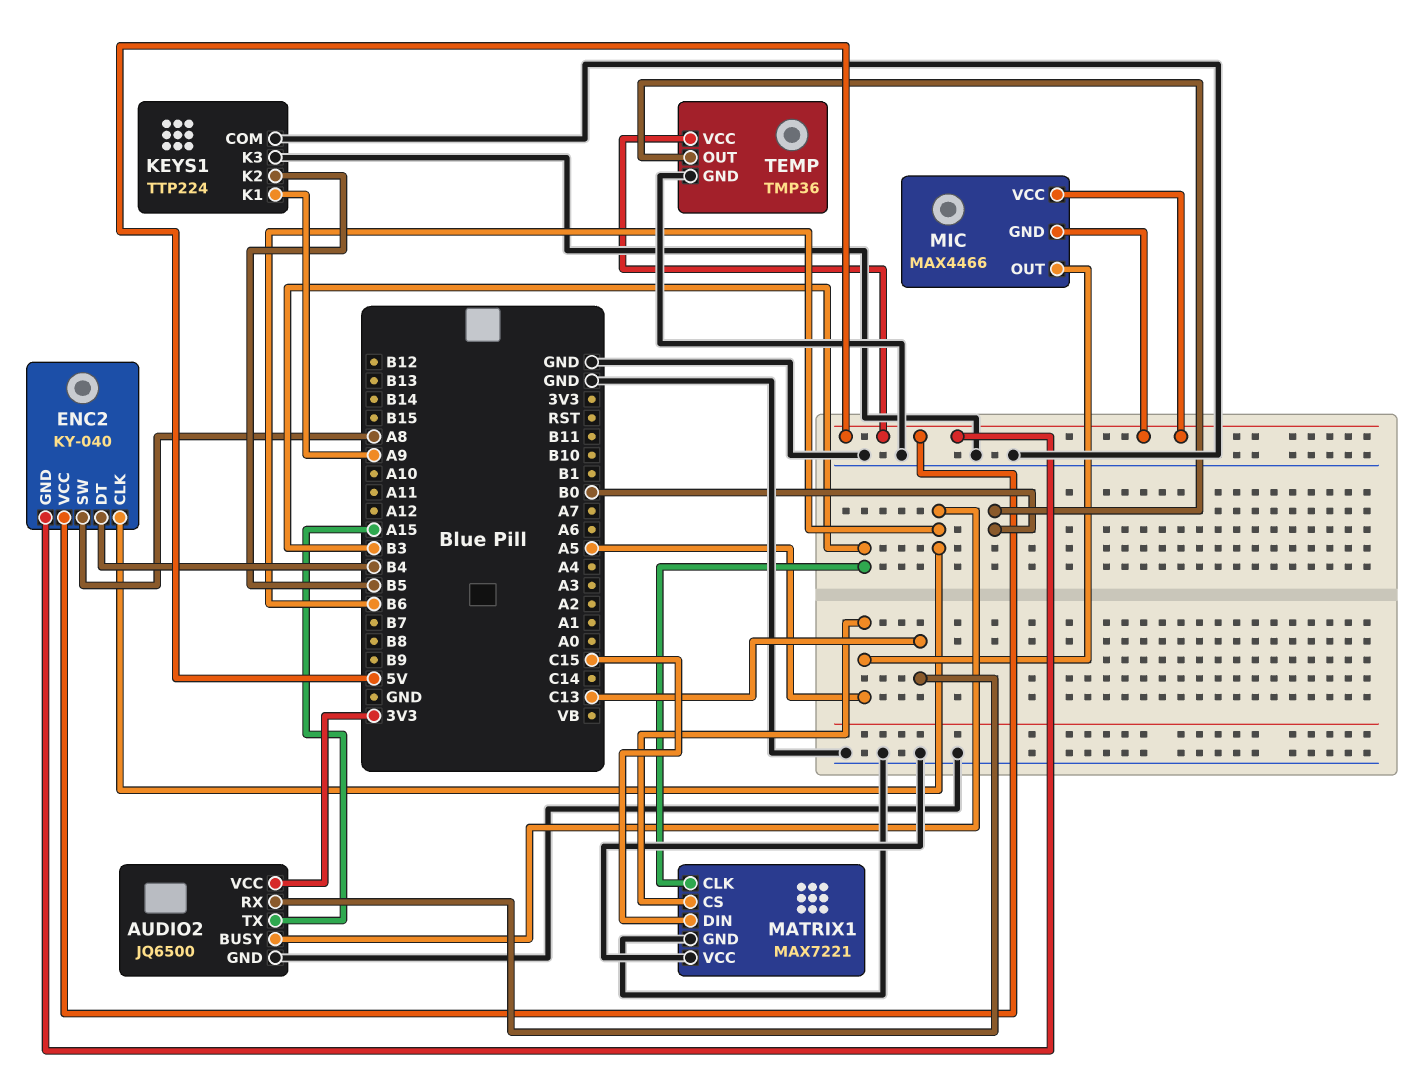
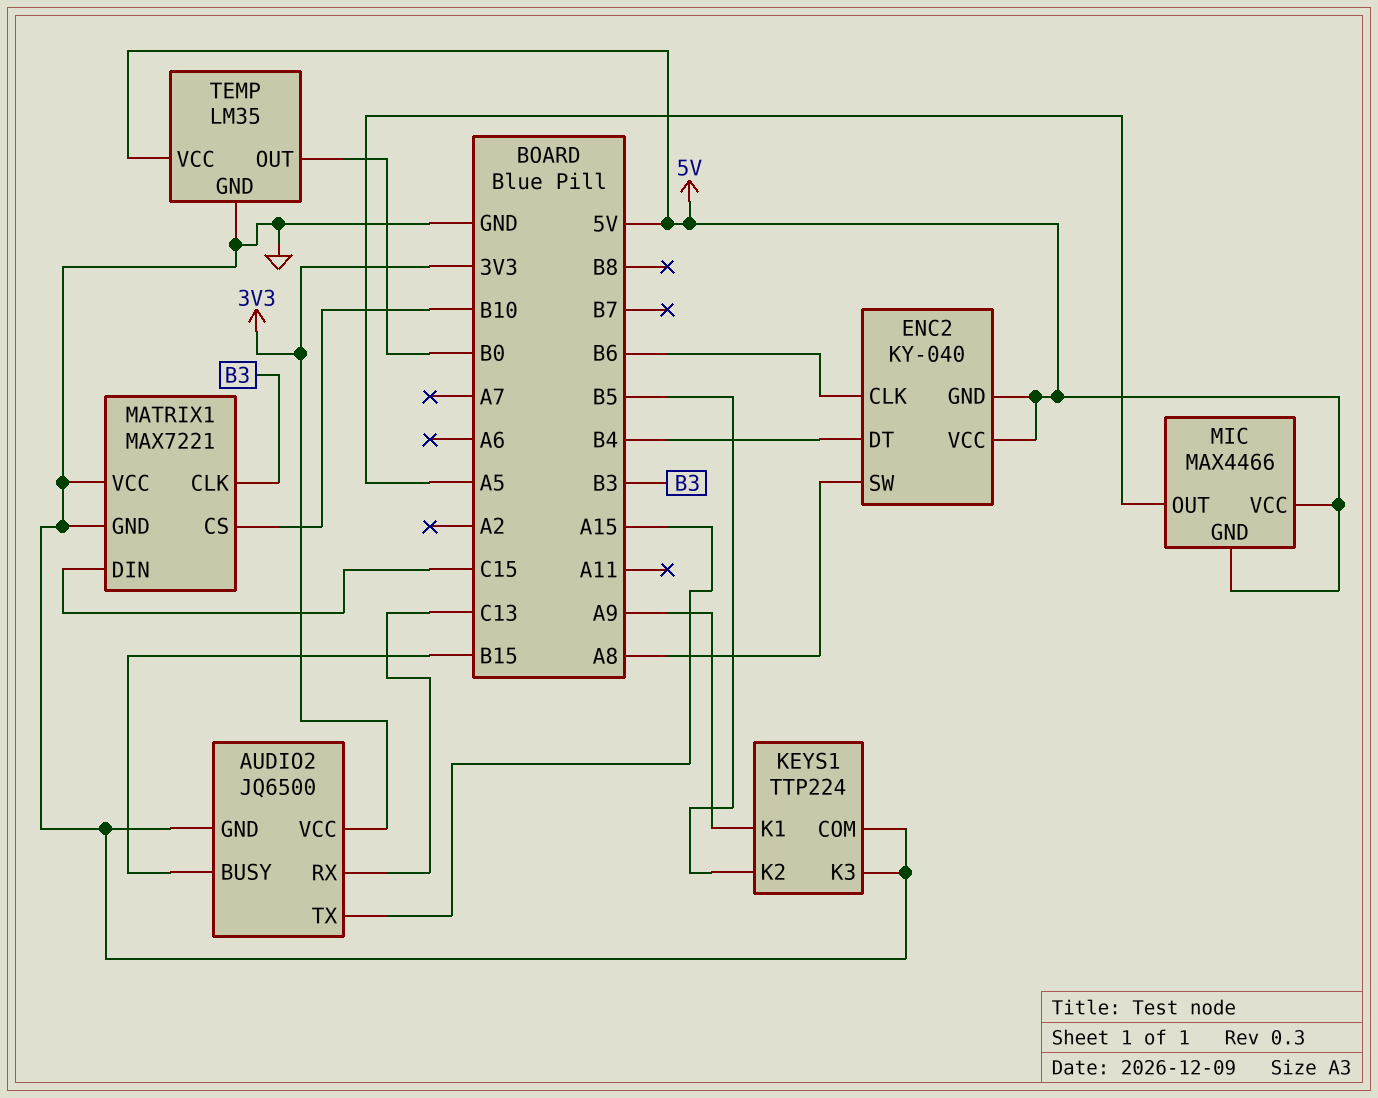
AUDIO2 pin BUSY: B6 -> B15
MATRIX1 pin CS: A5 -> B10
TEMP: TMP36 -> LM35

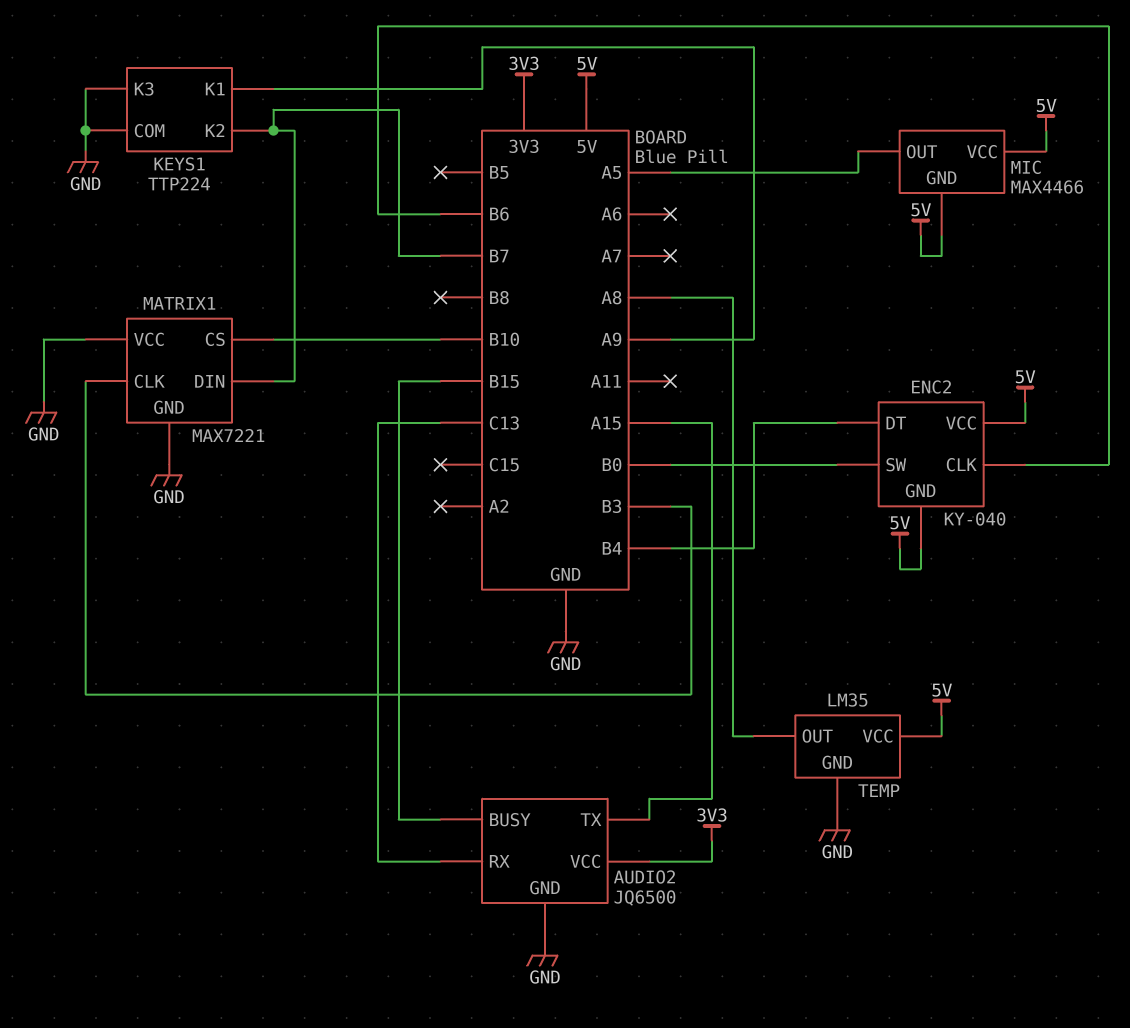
ENC2 pin SW: A8 -> B0
KEYS1 pin K2: B5 -> B7
MATRIX1 pin DIN: C15 -> B7
TEMP pin OUT: B0 -> A8

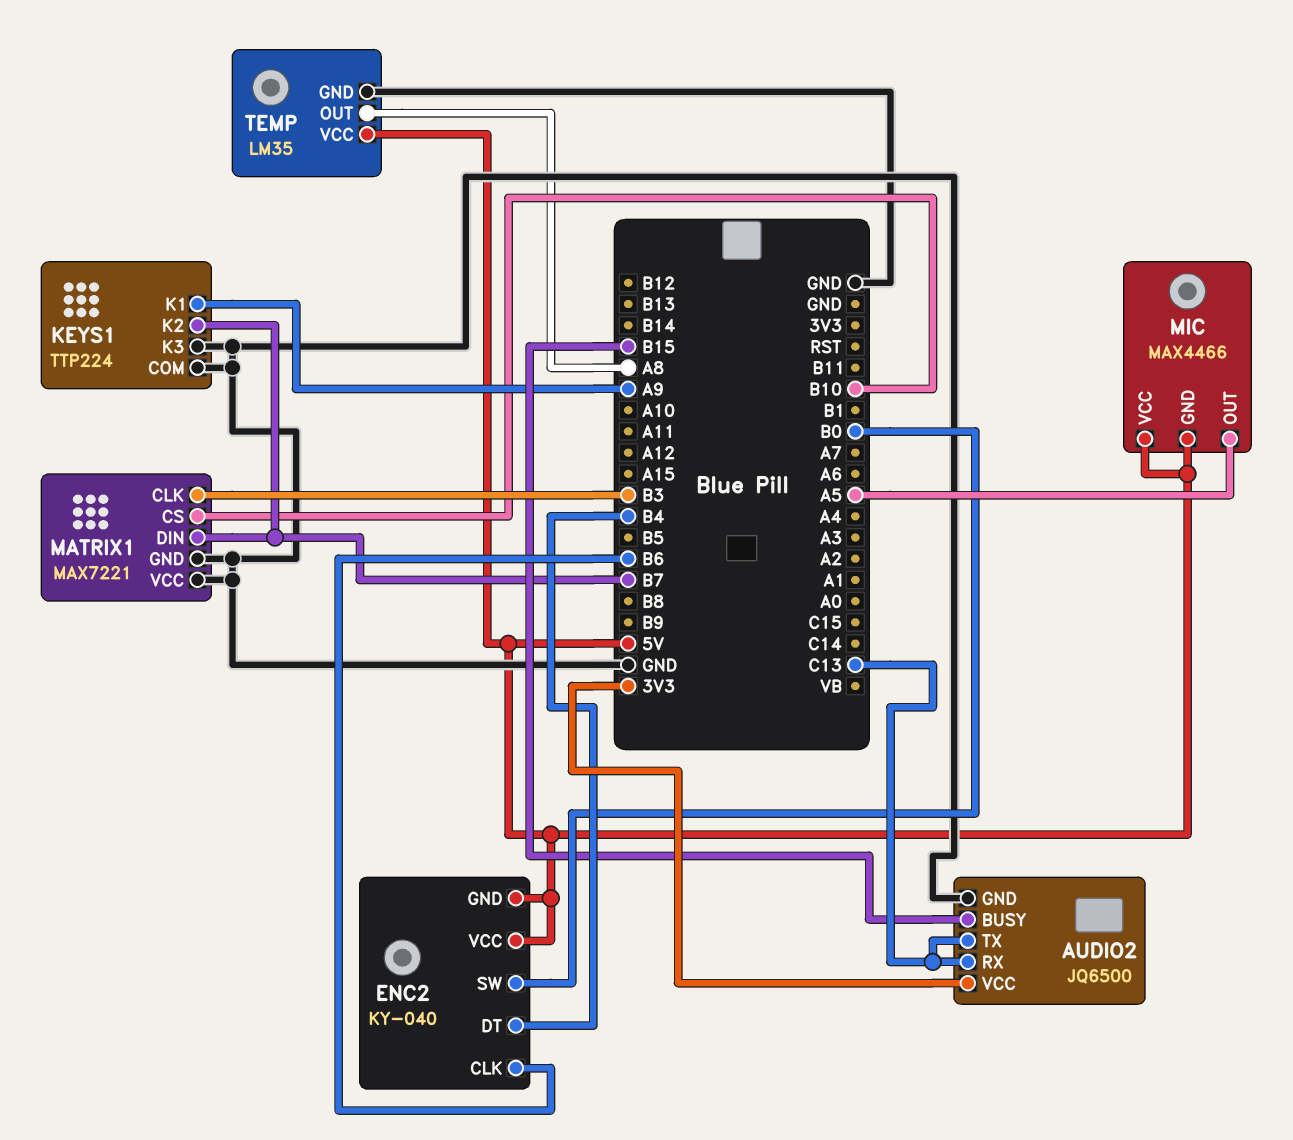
AUDIO2 pin TX: A15 -> C13

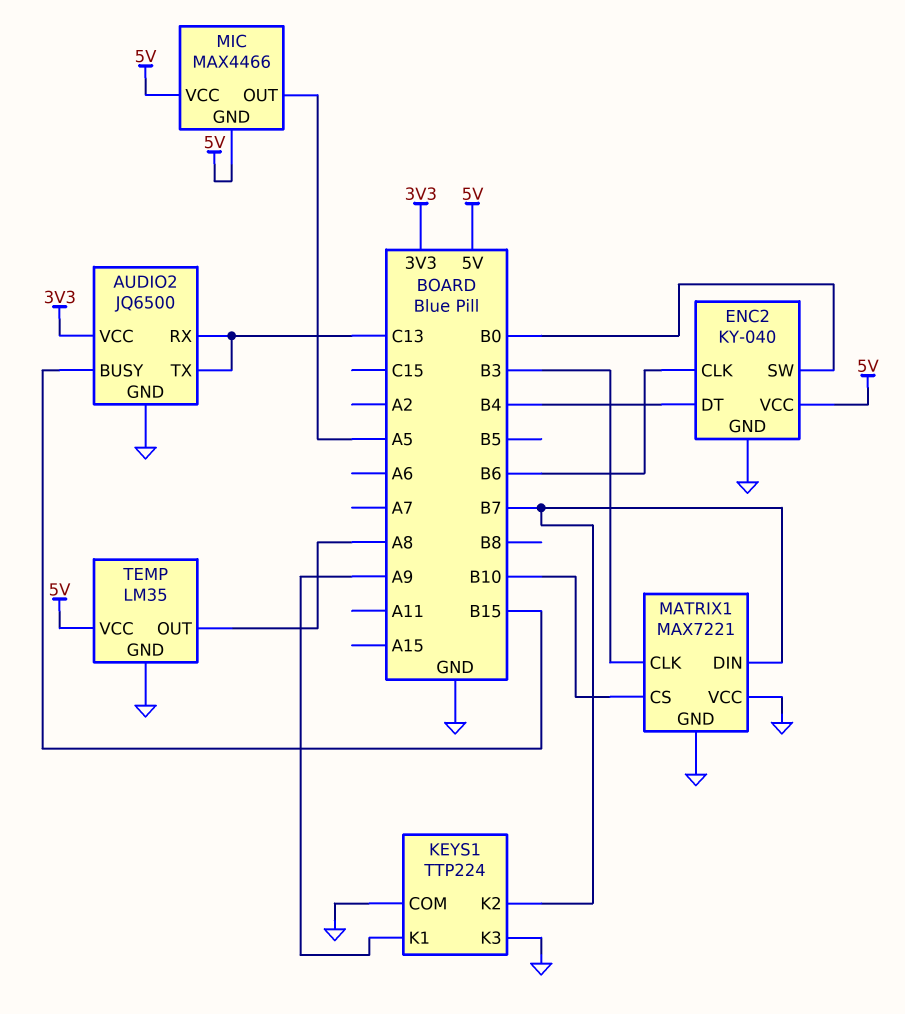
ENC2 pin GND: 5V -> GND

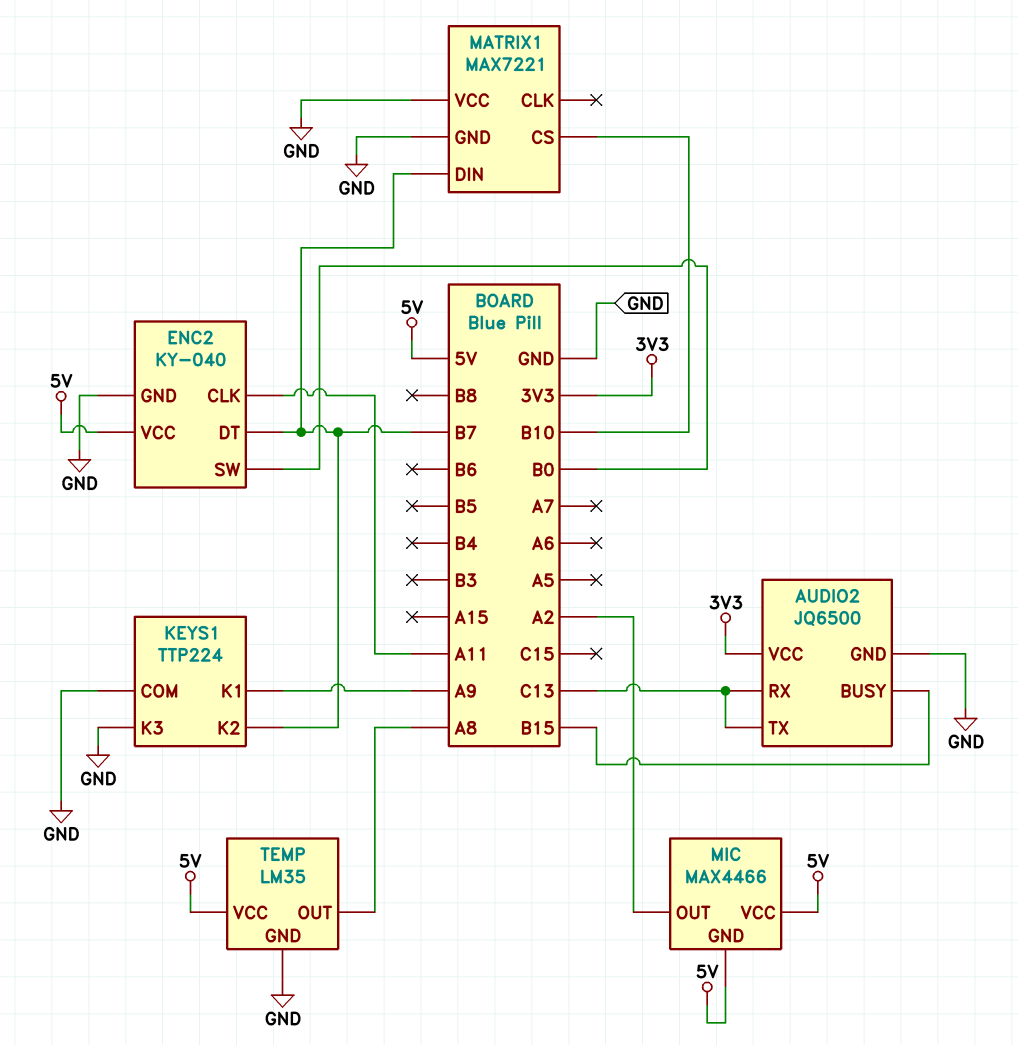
ENC2 pin CLK: B6 -> A11
ENC2 pin DT: B4 -> B7
MATRIX1 pin CLK: B3 -> none
MIC pin OUT: A5 -> A2

